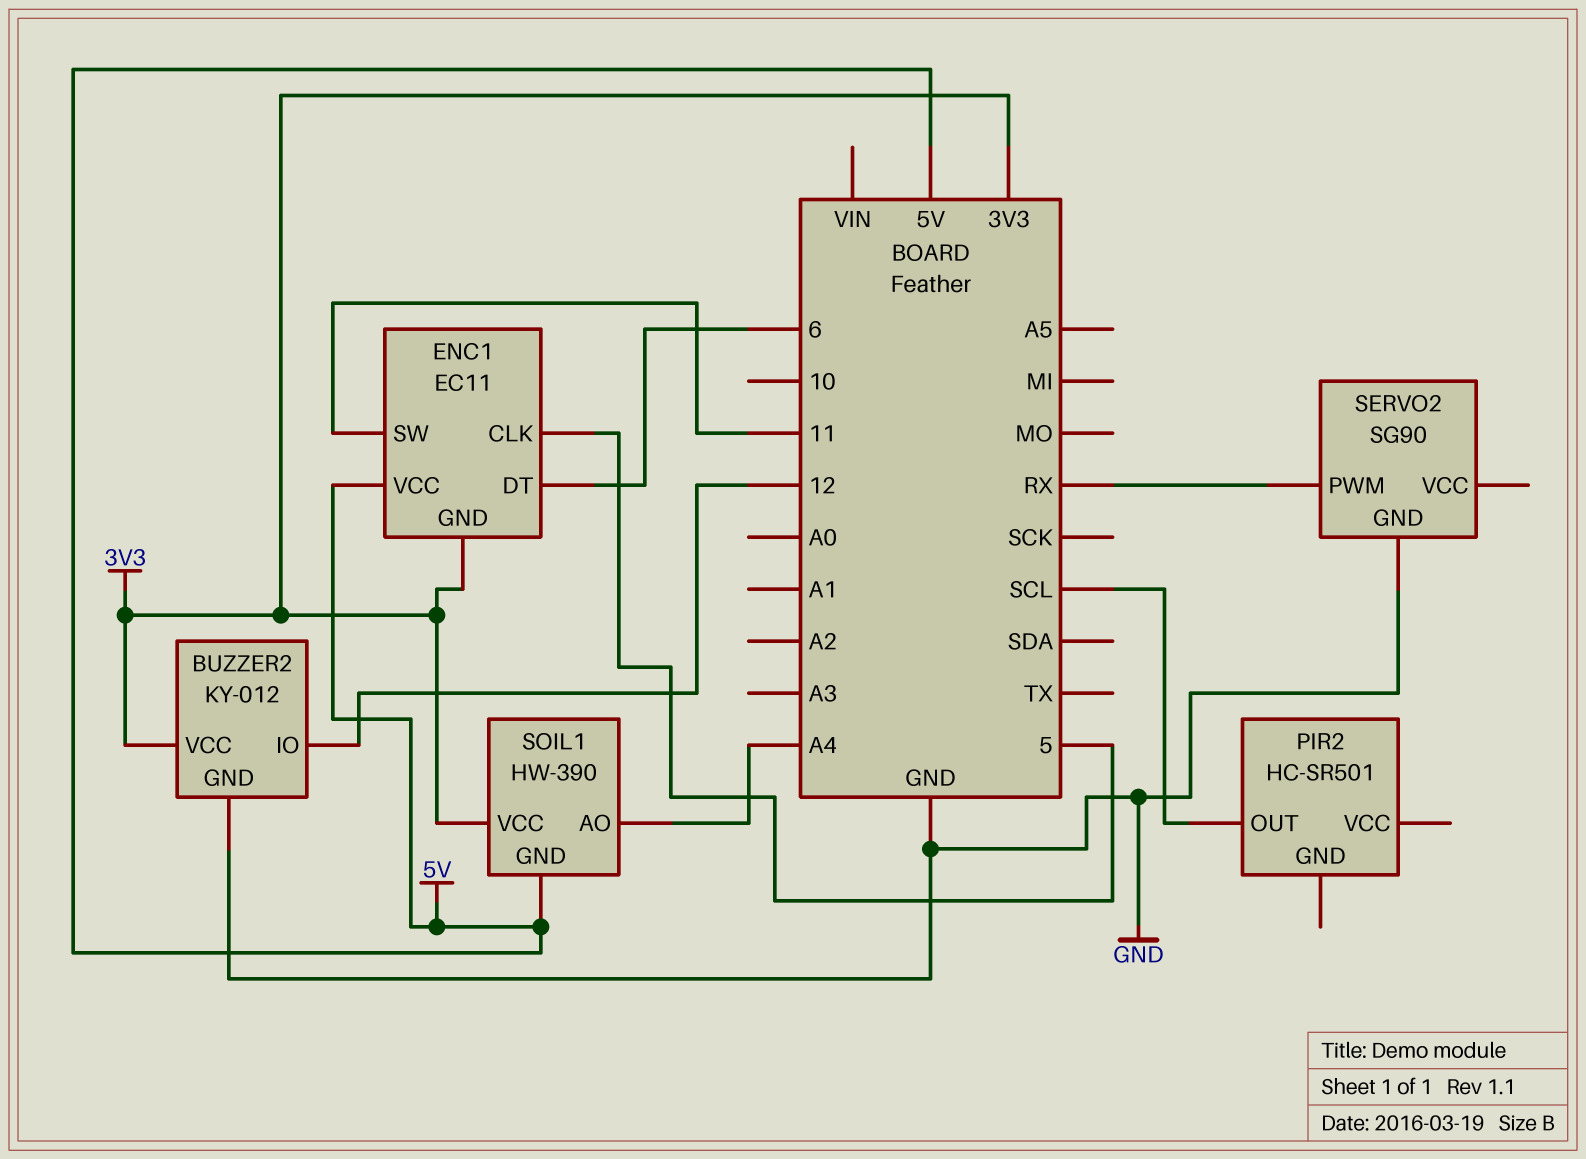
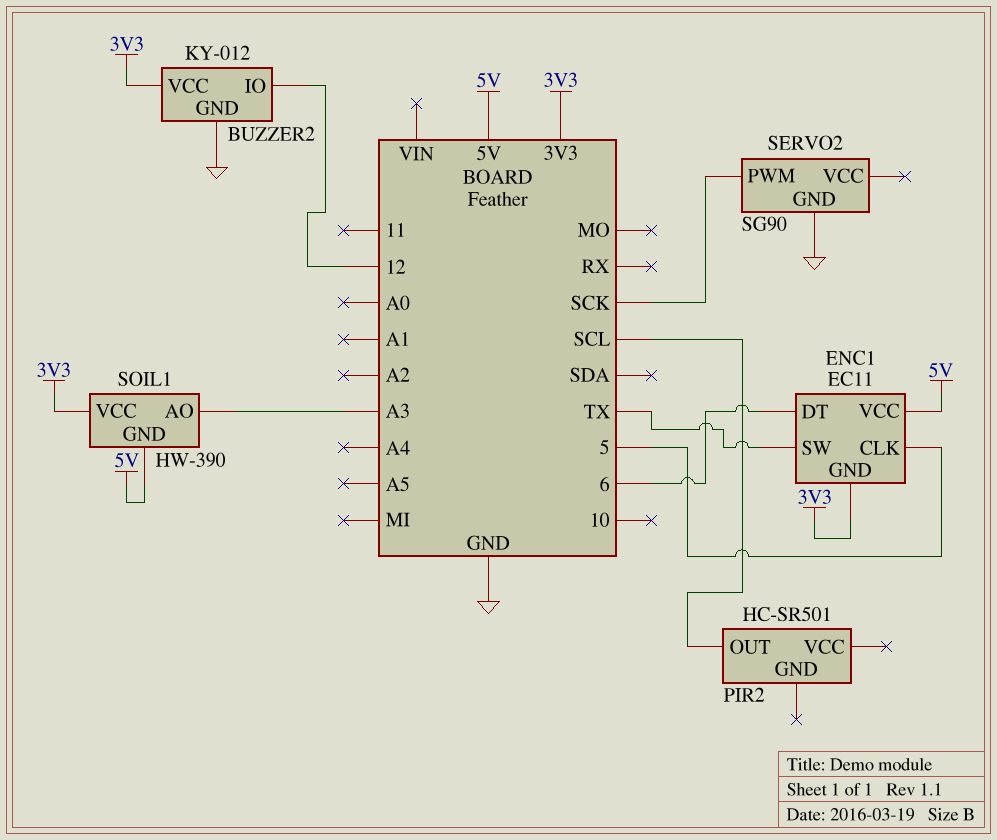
ENC1 pin SW: 11 -> TX
SERVO2 pin PWM: RX -> SCK
SOIL1 pin AO: A4 -> A3

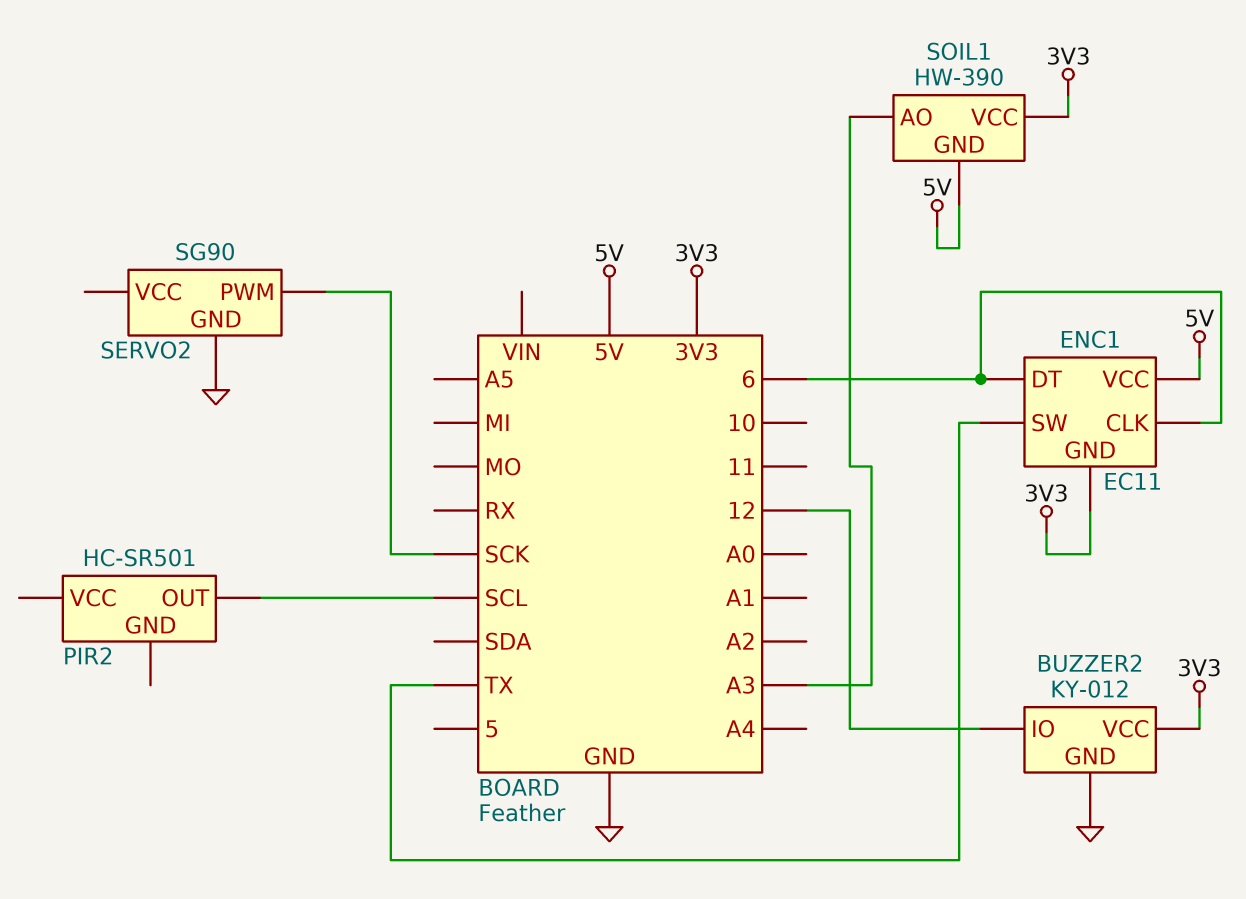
ENC1 pin CLK: 5 -> 6

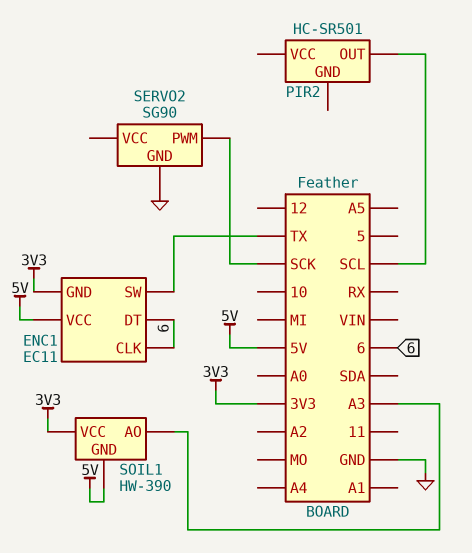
BUZZER2: KY-012 -> none
BUZZER2 pin GND: GND -> none
BUZZER2 pin IO: 12 -> none
BUZZER2 pin VCC: 3V3 -> none

